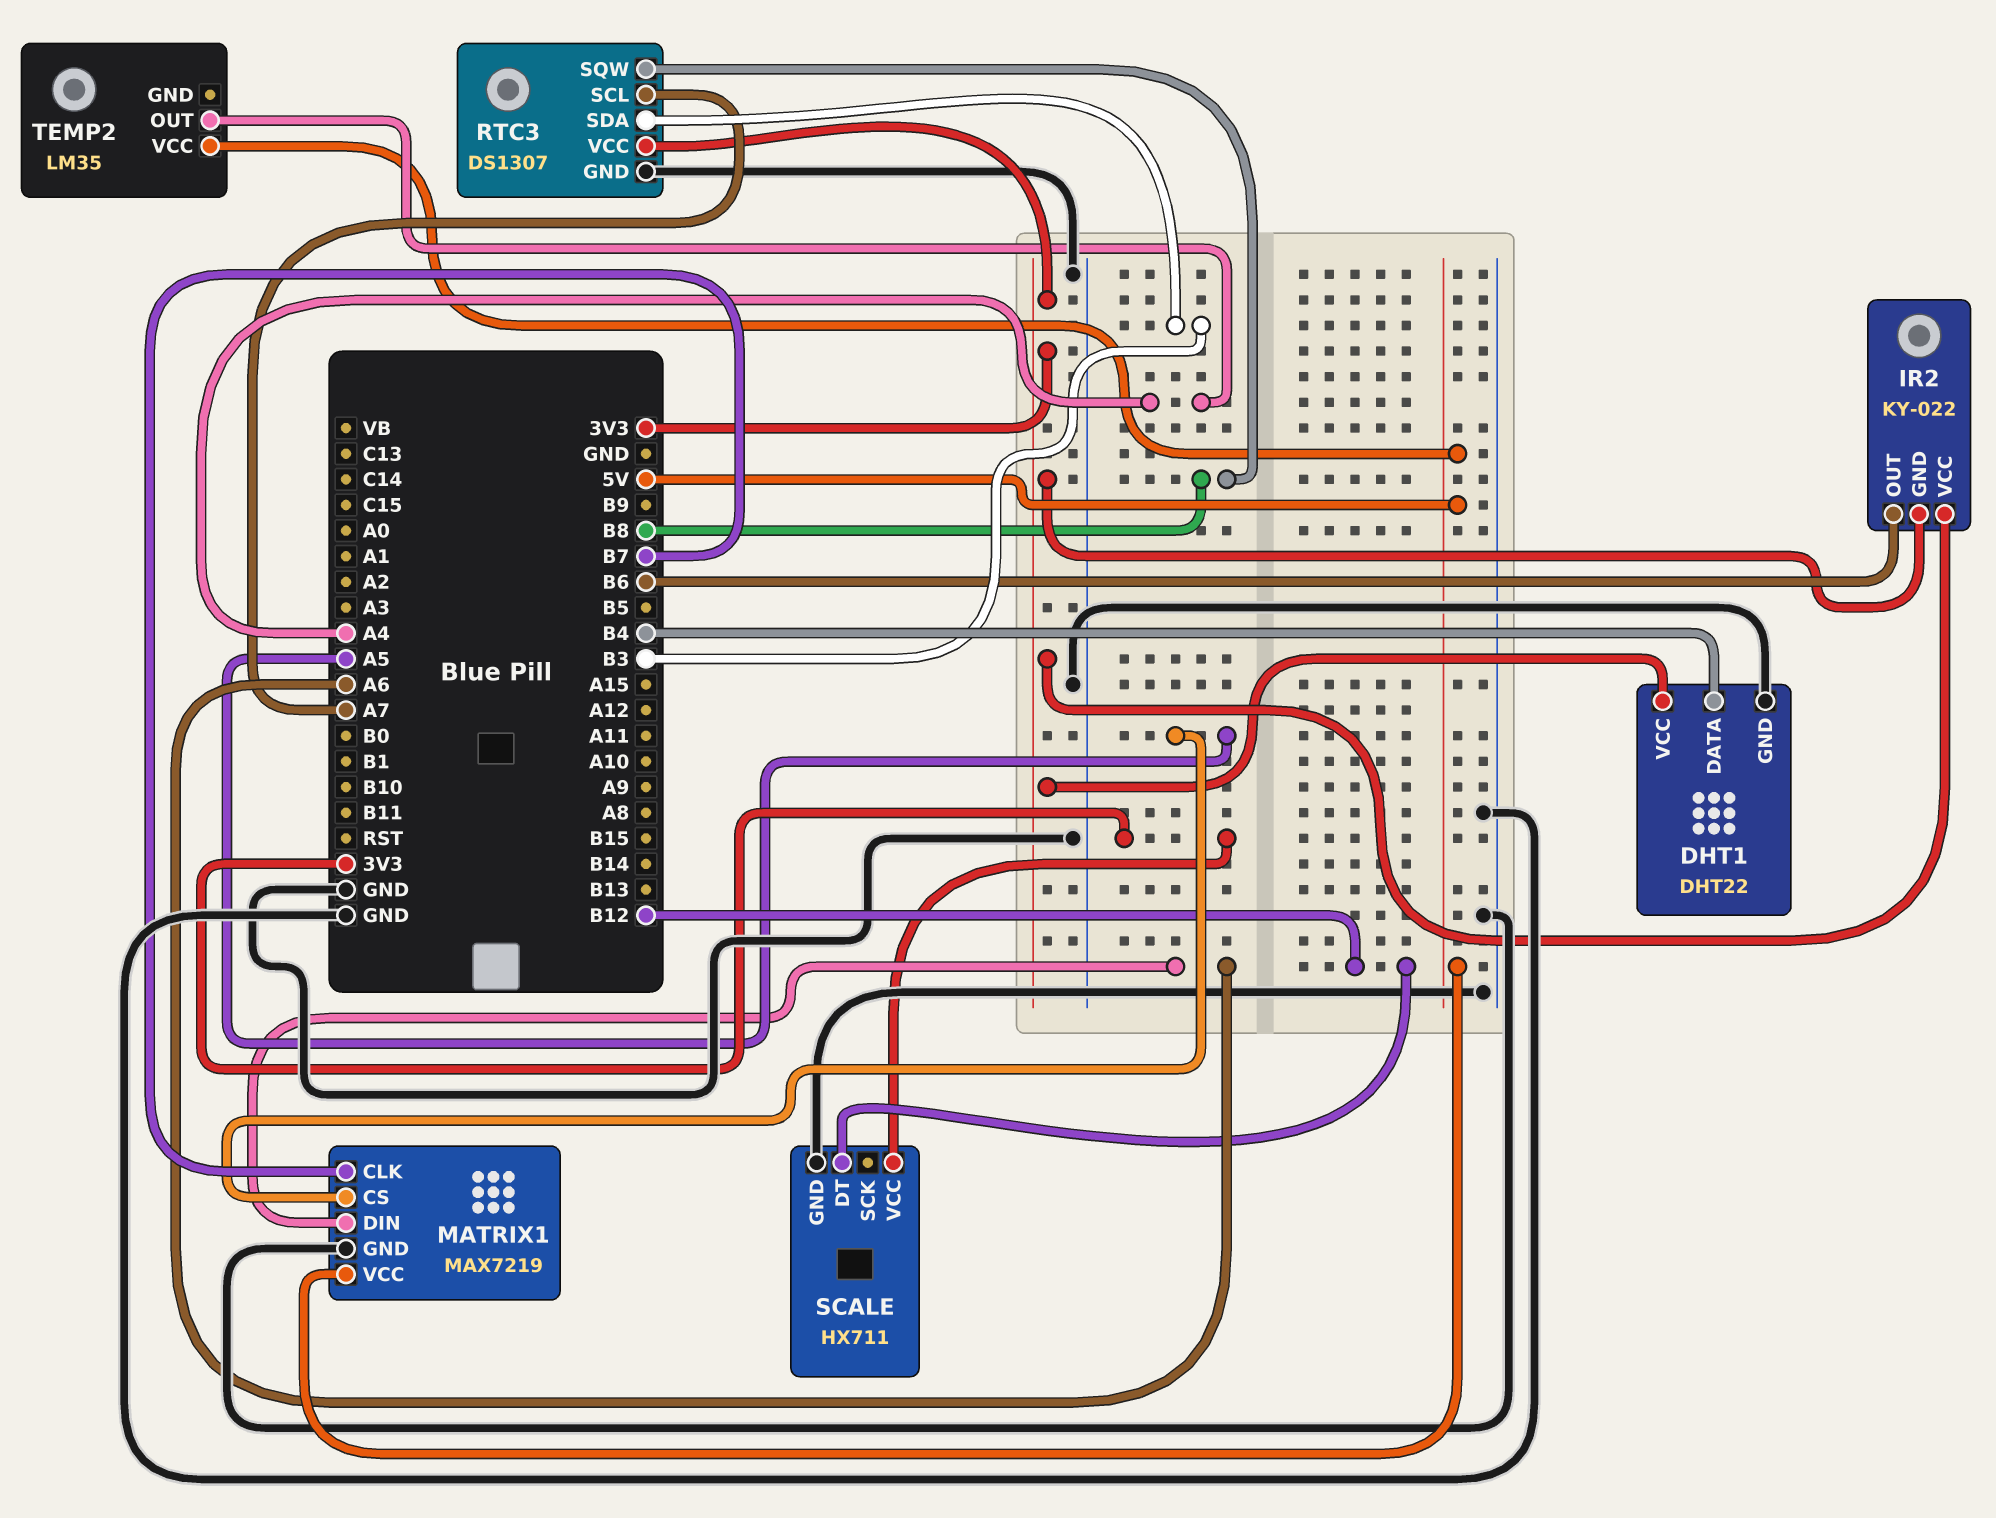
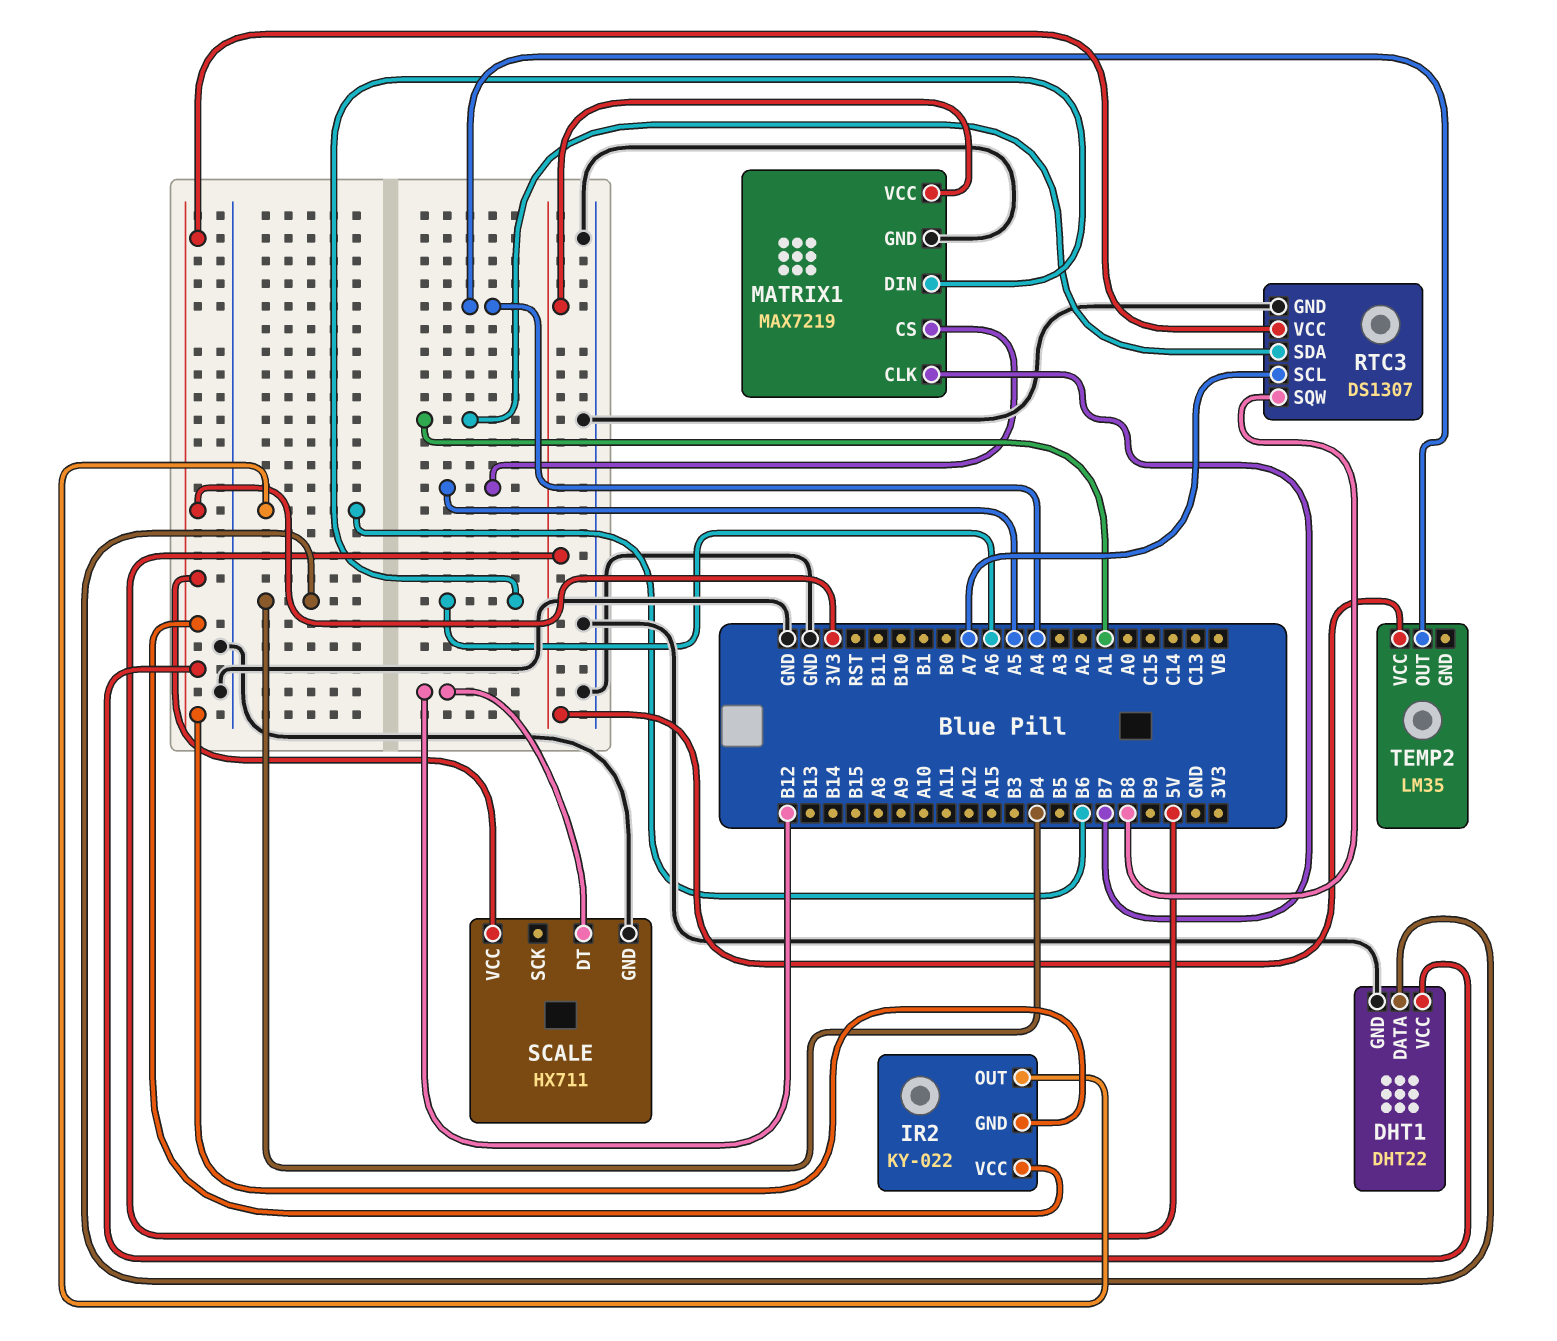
RTC3 pin SDA: B3 -> A1

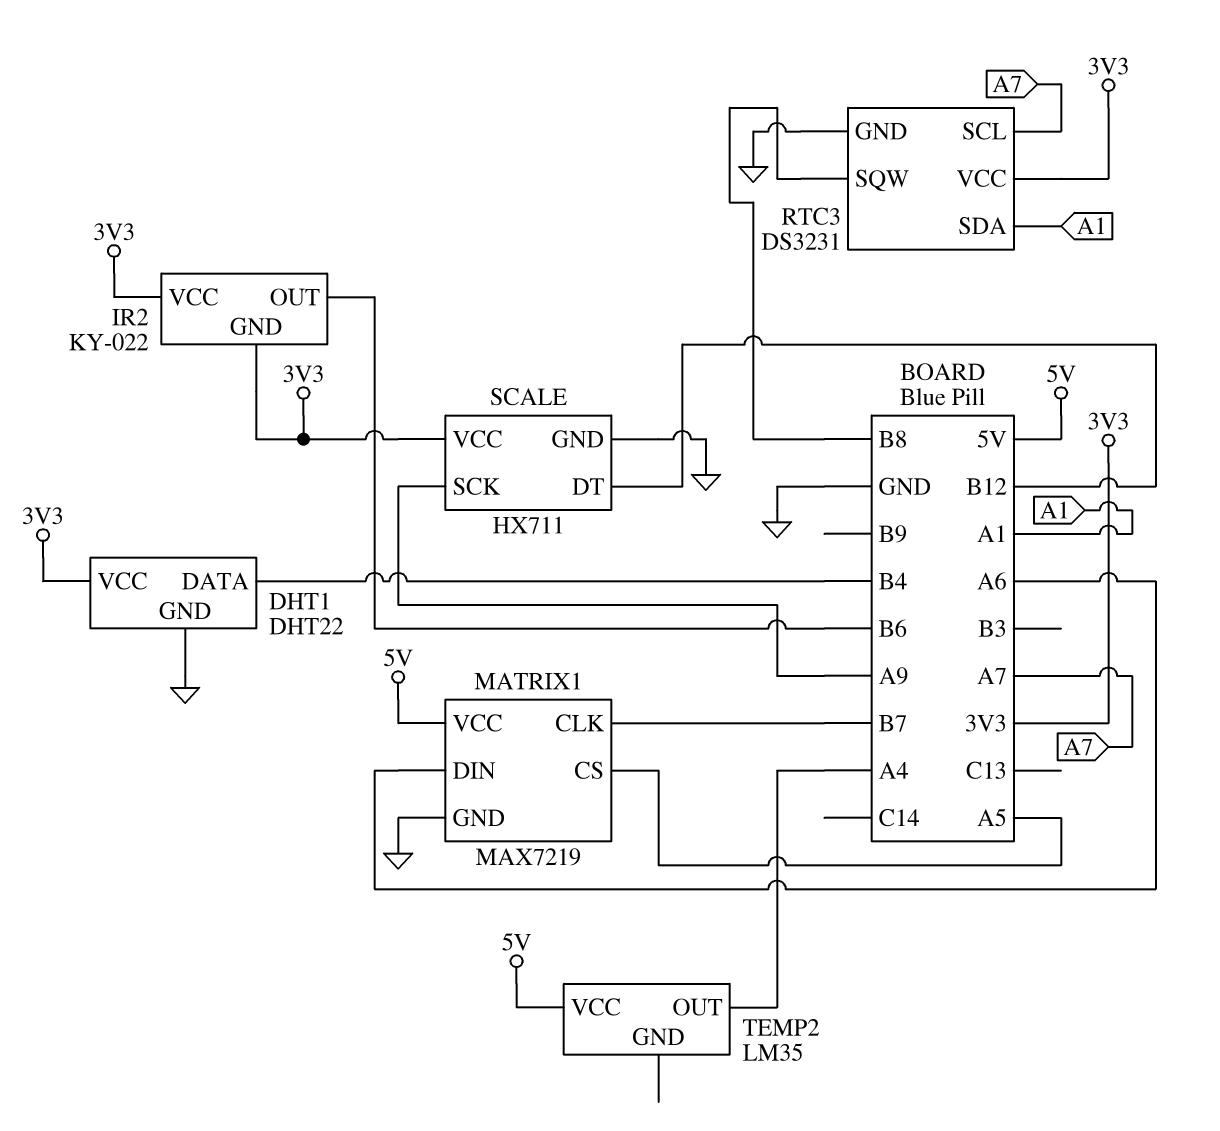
RTC3: DS1307 -> DS3231
SCALE pin SCK: none -> A9

